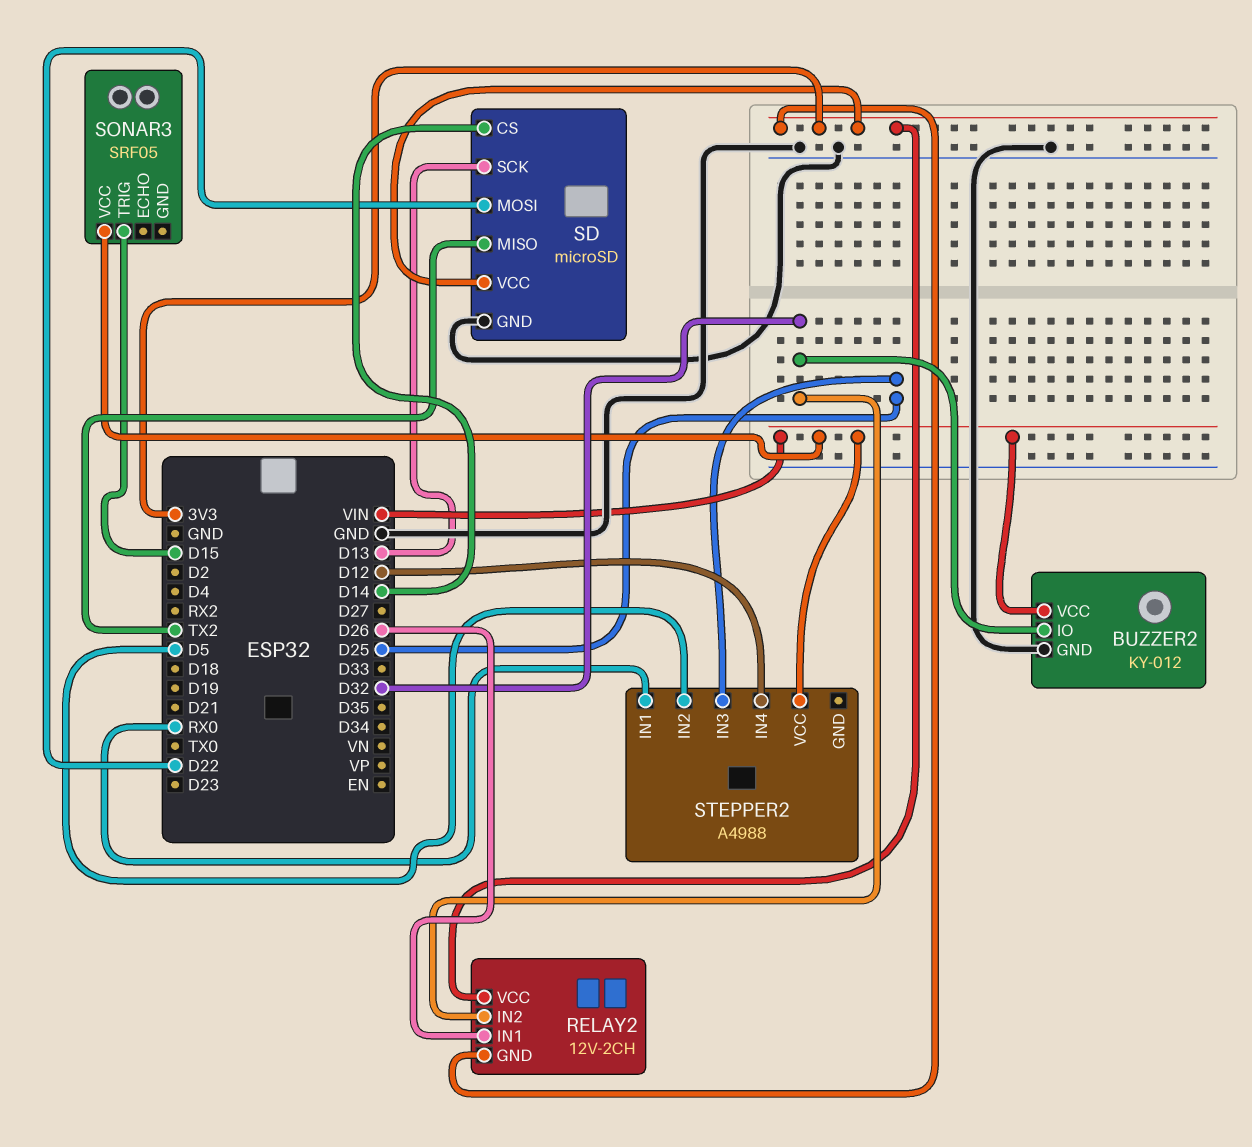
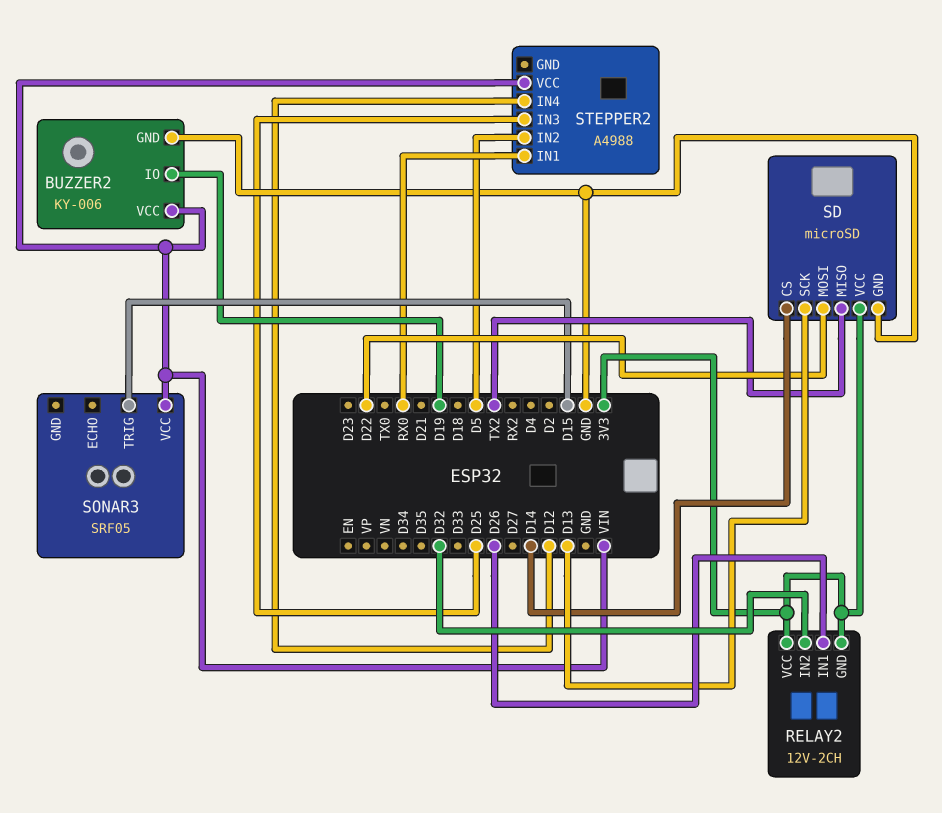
BUZZER2: KY-012 -> KY-006
BUZZER2 pin IO: D32 -> D19

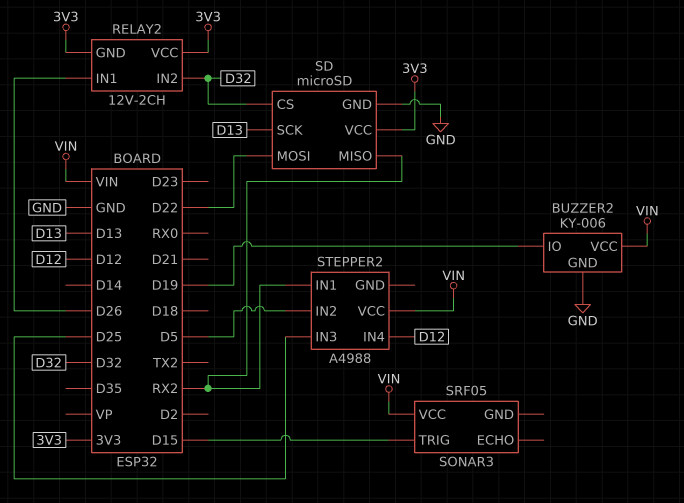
SD pin CS: D14 -> D32
SD pin MISO: TX2 -> RX2
STEPPER2 pin IN1: RX0 -> RX2

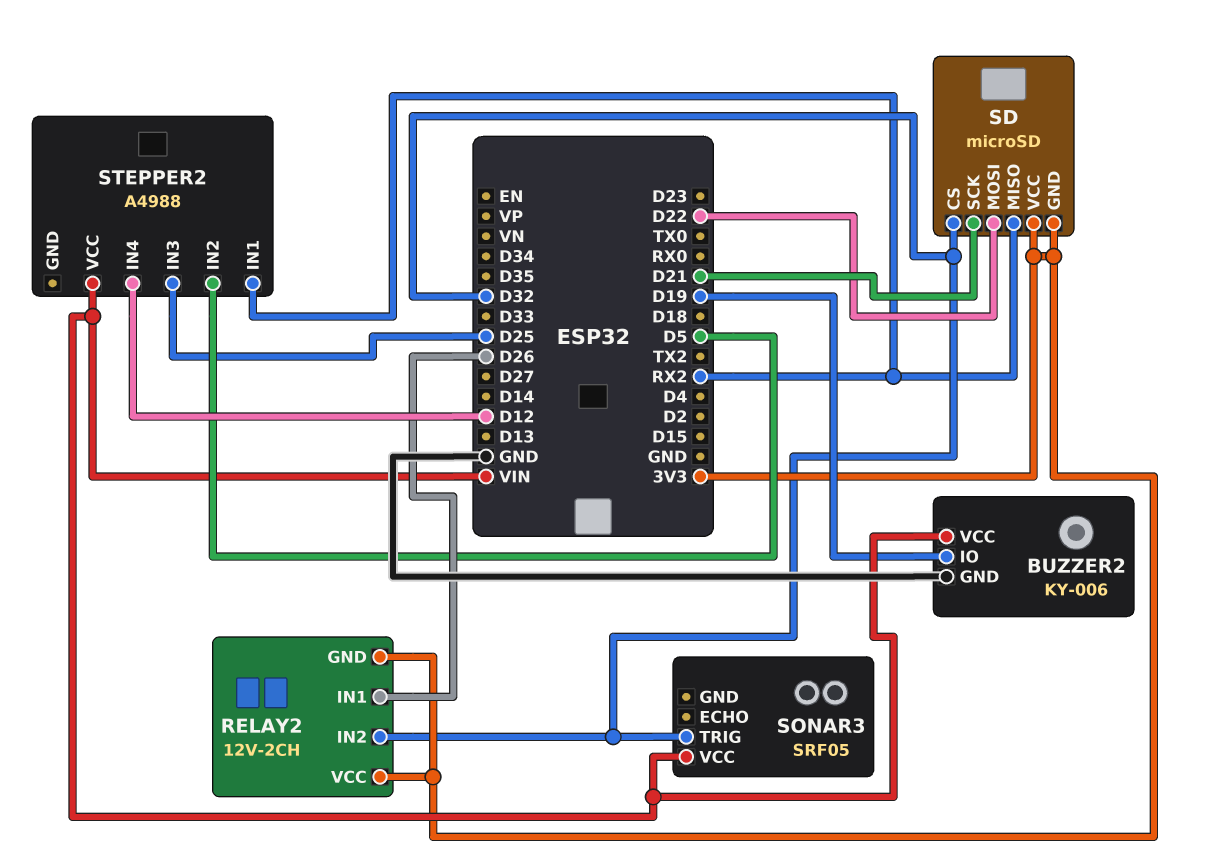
SD pin GND: GND -> 3V3
SD pin SCK: D13 -> D21
SONAR3 pin TRIG: D15 -> D32

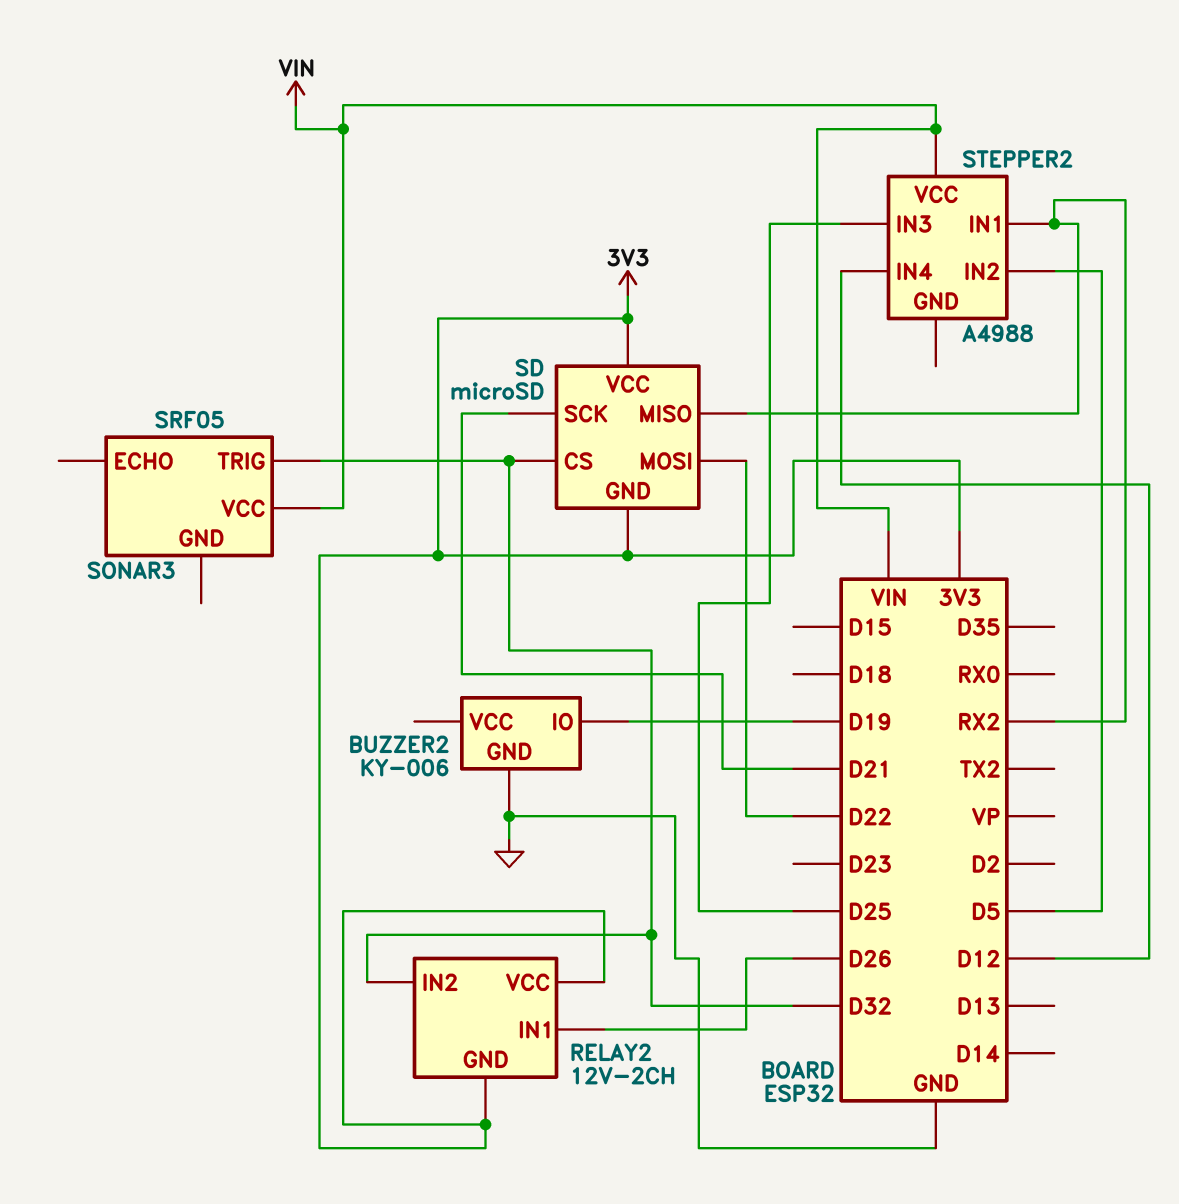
BUZZER2 pin VCC: VIN -> none

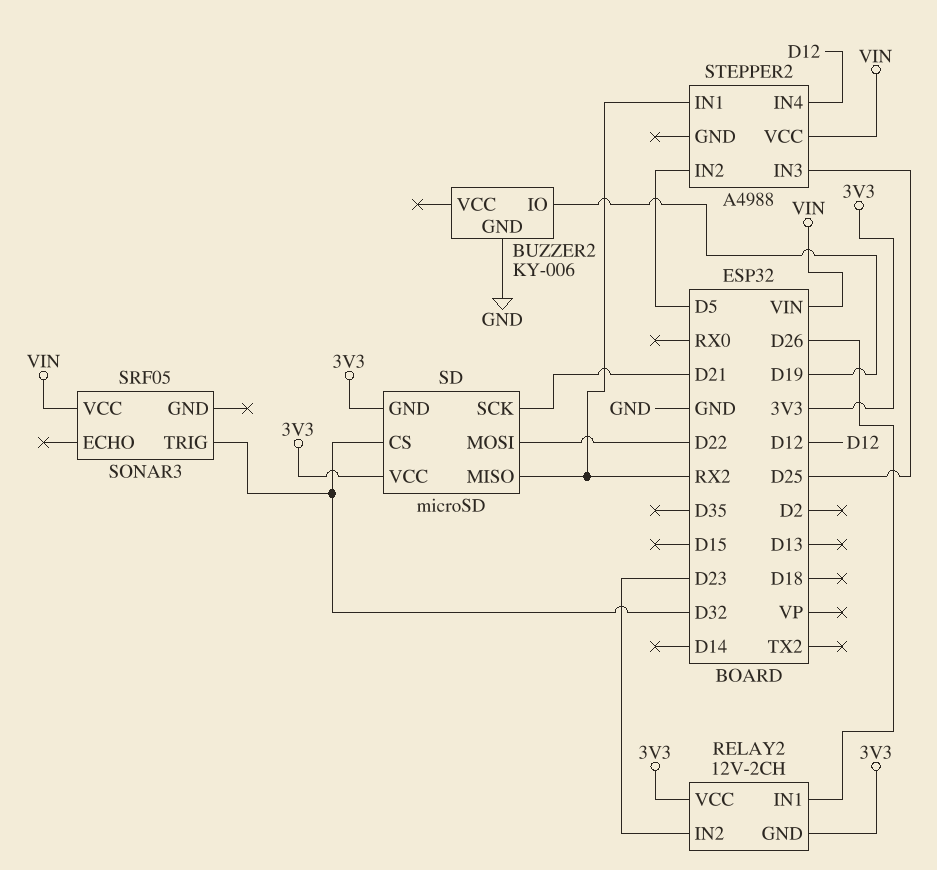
RELAY2 pin IN2: D32 -> D23

